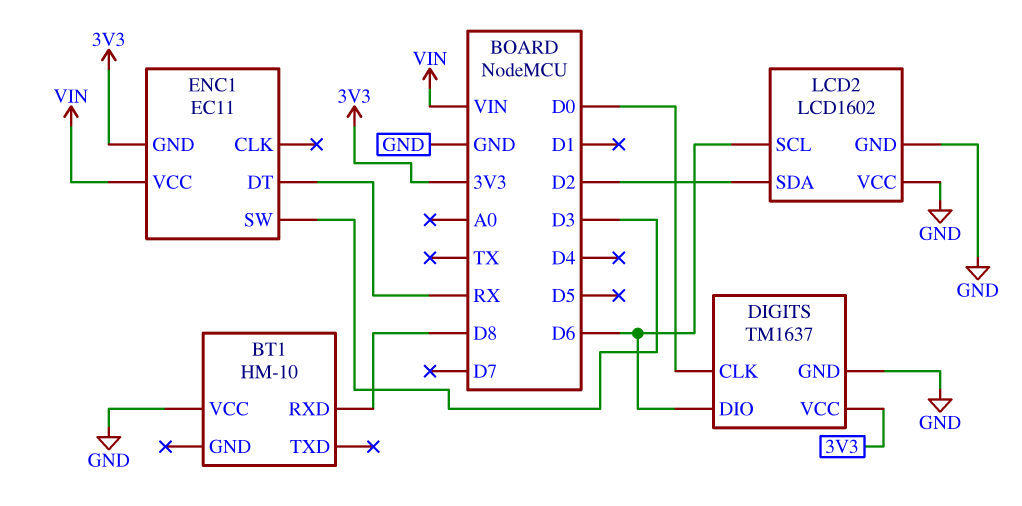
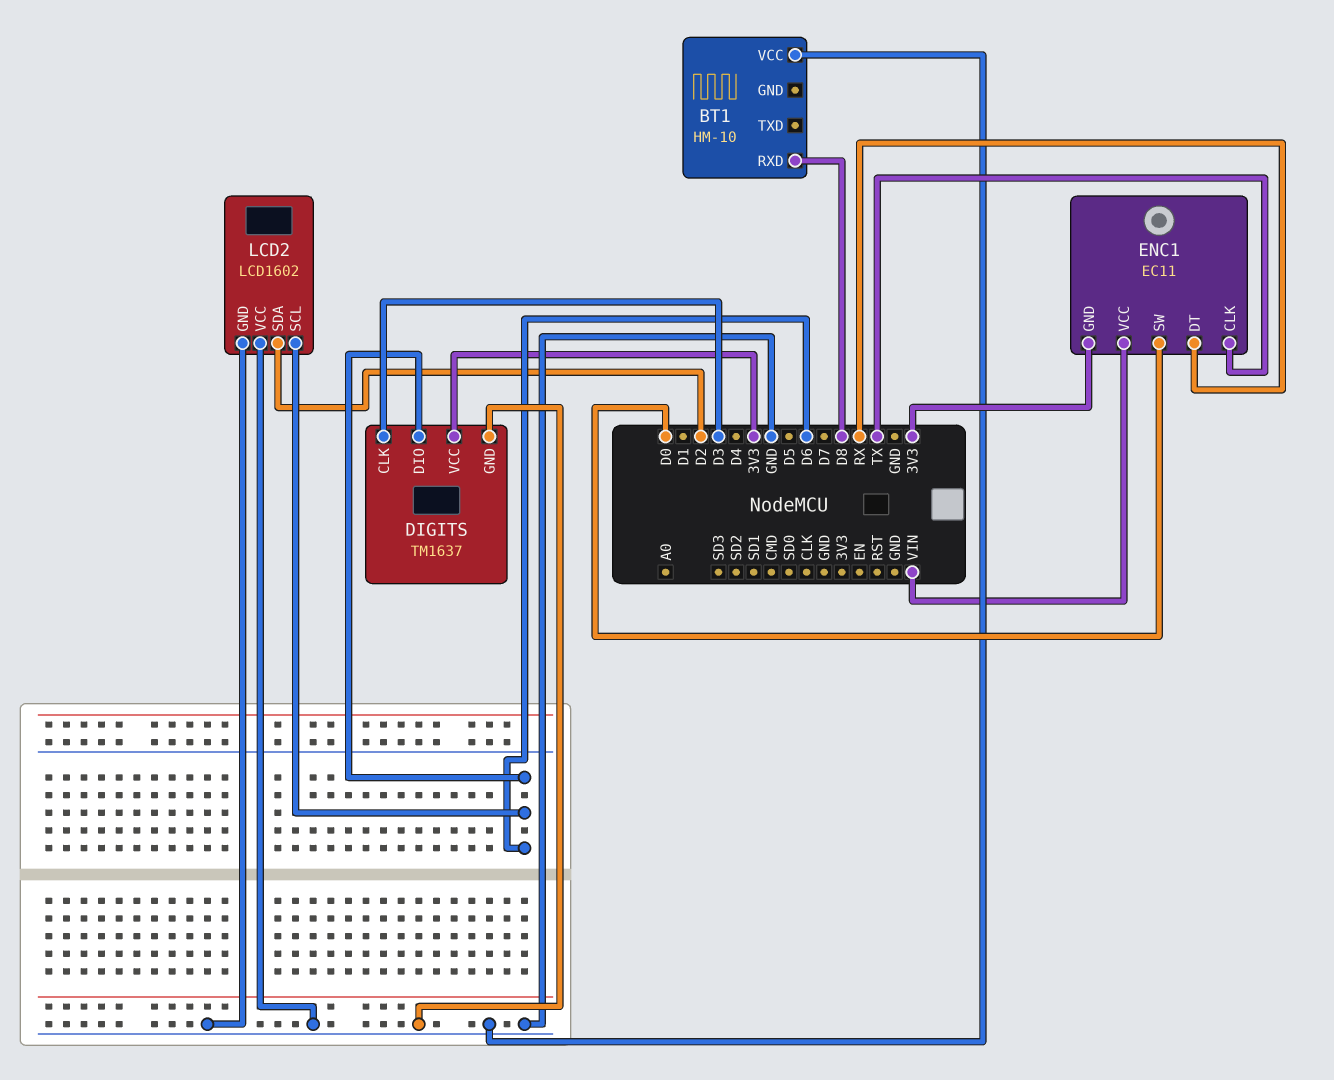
DIGITS pin CLK: D0 -> D3
ENC1 pin CLK: none -> TX
ENC1 pin SW: D3 -> D0

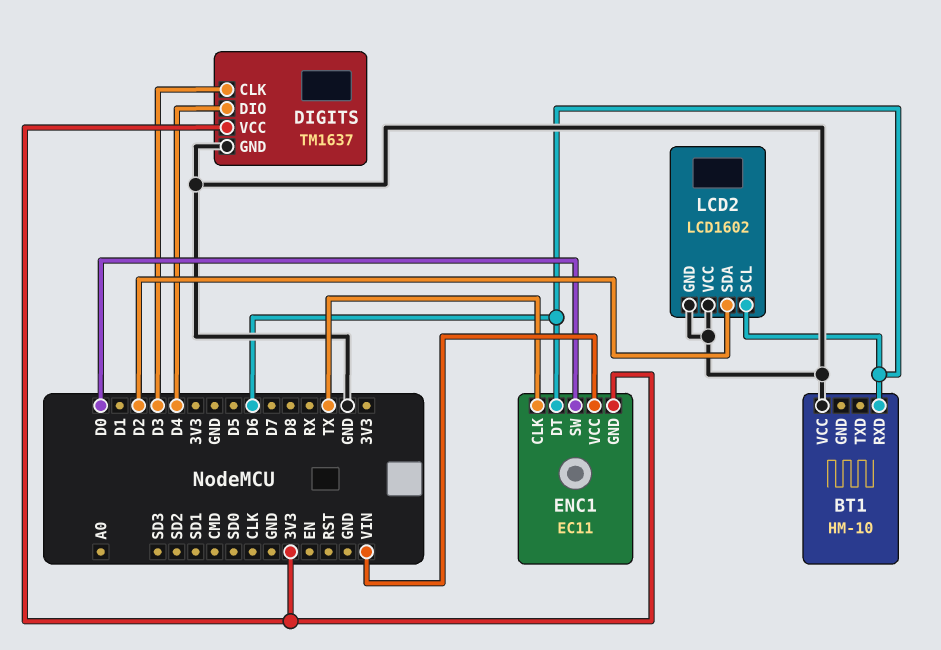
BT1 pin RXD: D8 -> D6
DIGITS pin DIO: D6 -> D4
ENC1 pin DT: RX -> D6

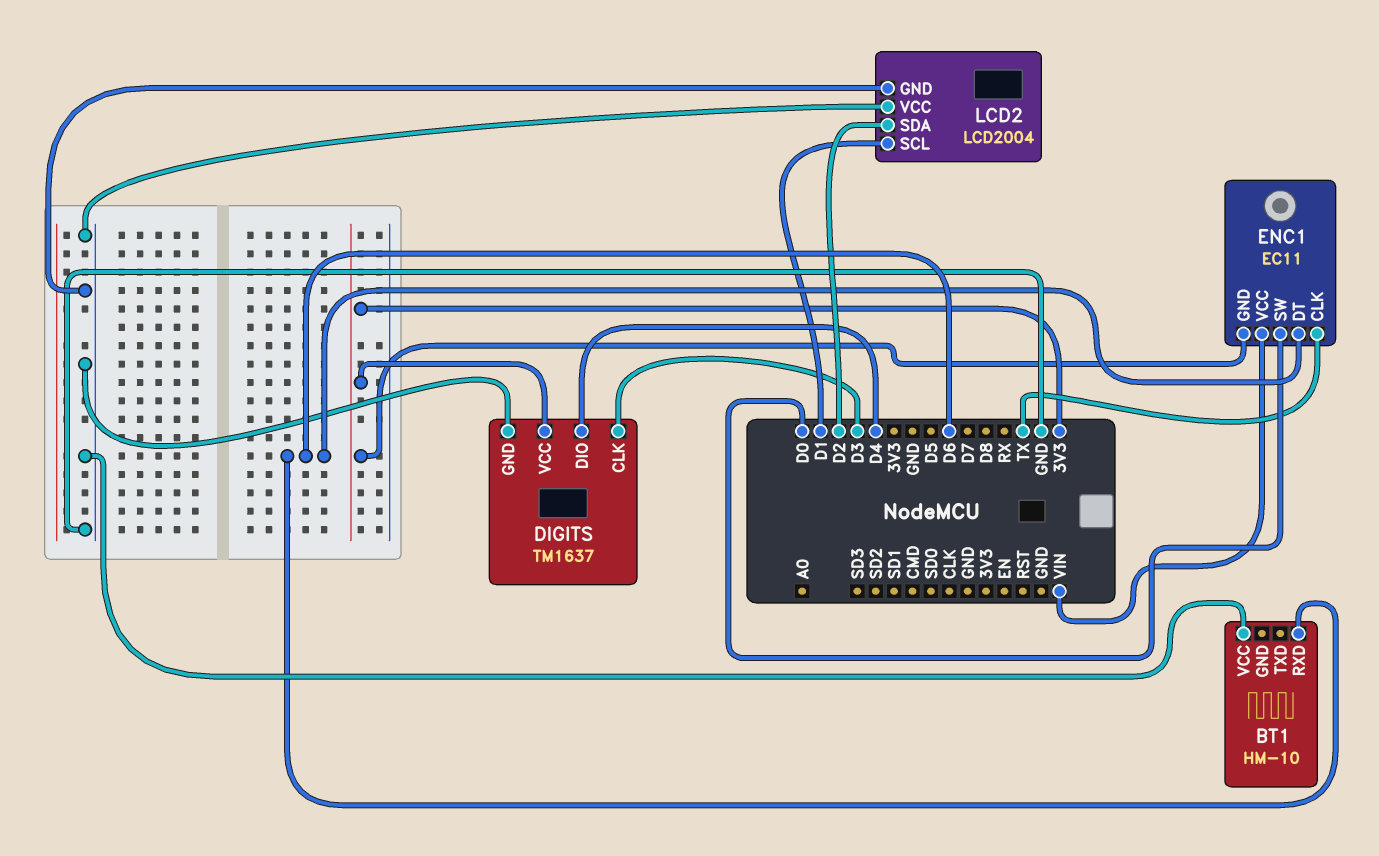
LCD2: LCD1602 -> LCD2004
LCD2 pin SCL: D6 -> D1

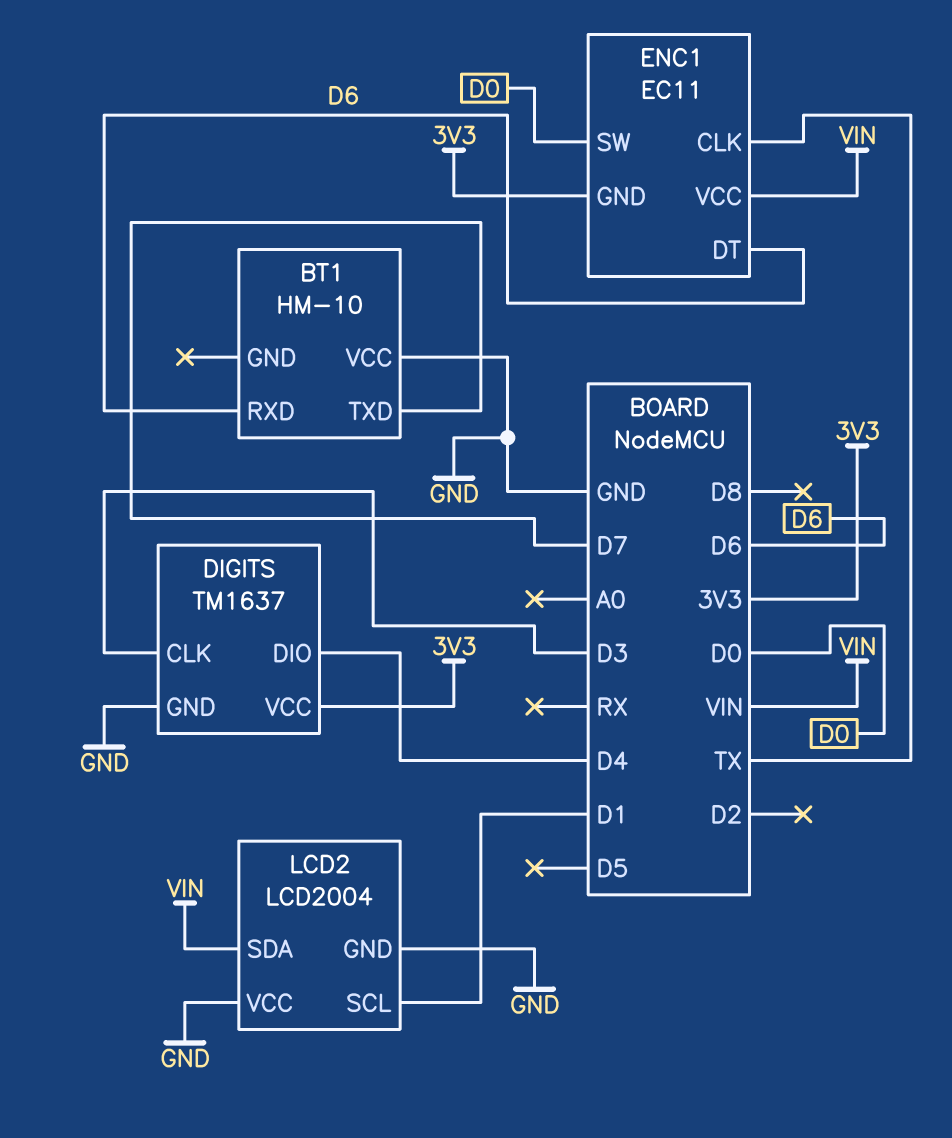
BT1 pin TXD: none -> D7
LCD2 pin SDA: D2 -> VIN

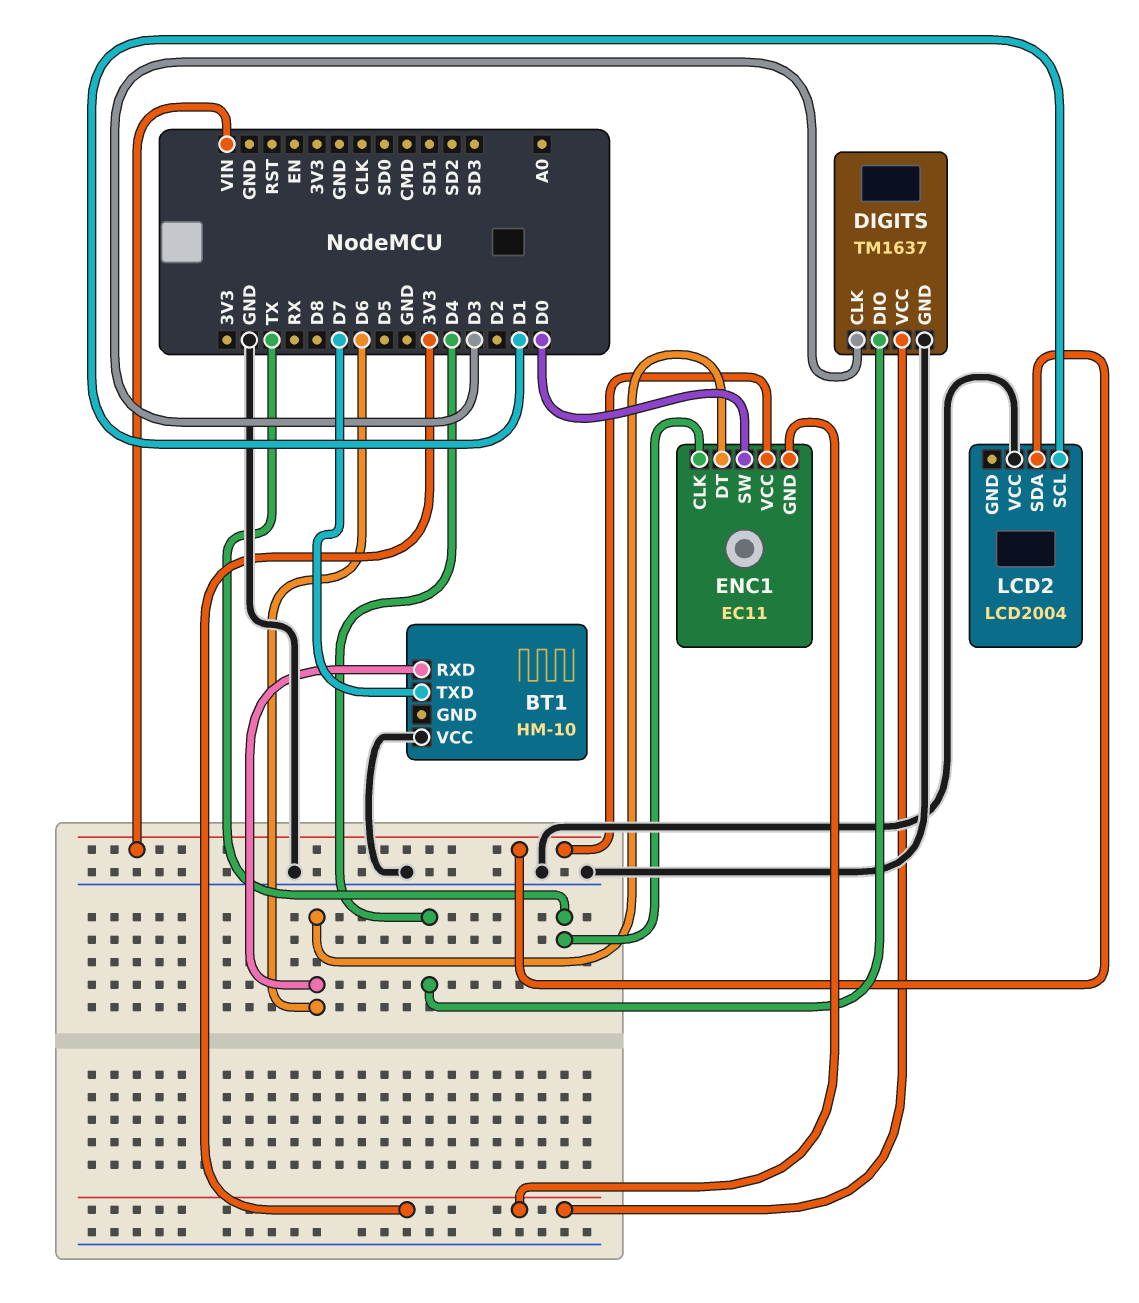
LCD2 pin GND: GND -> none

